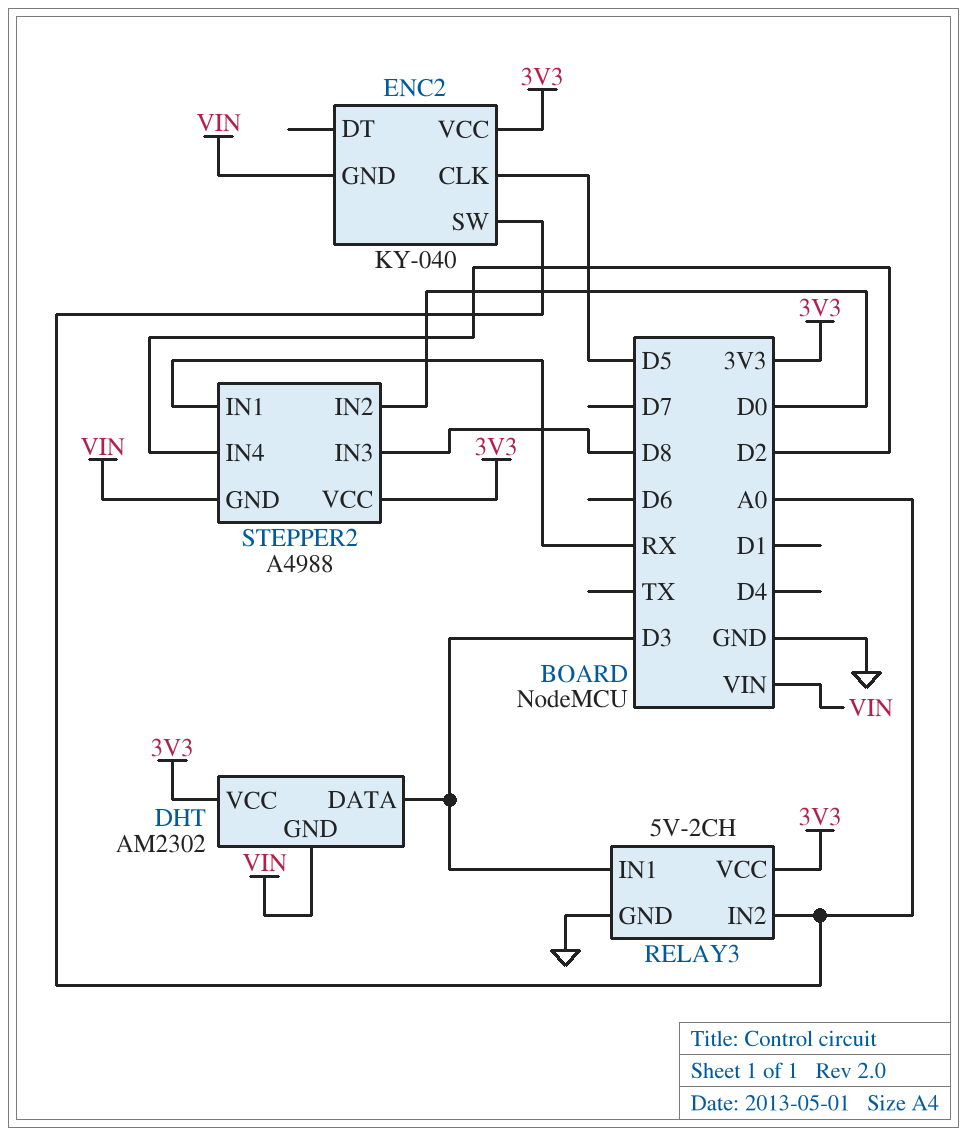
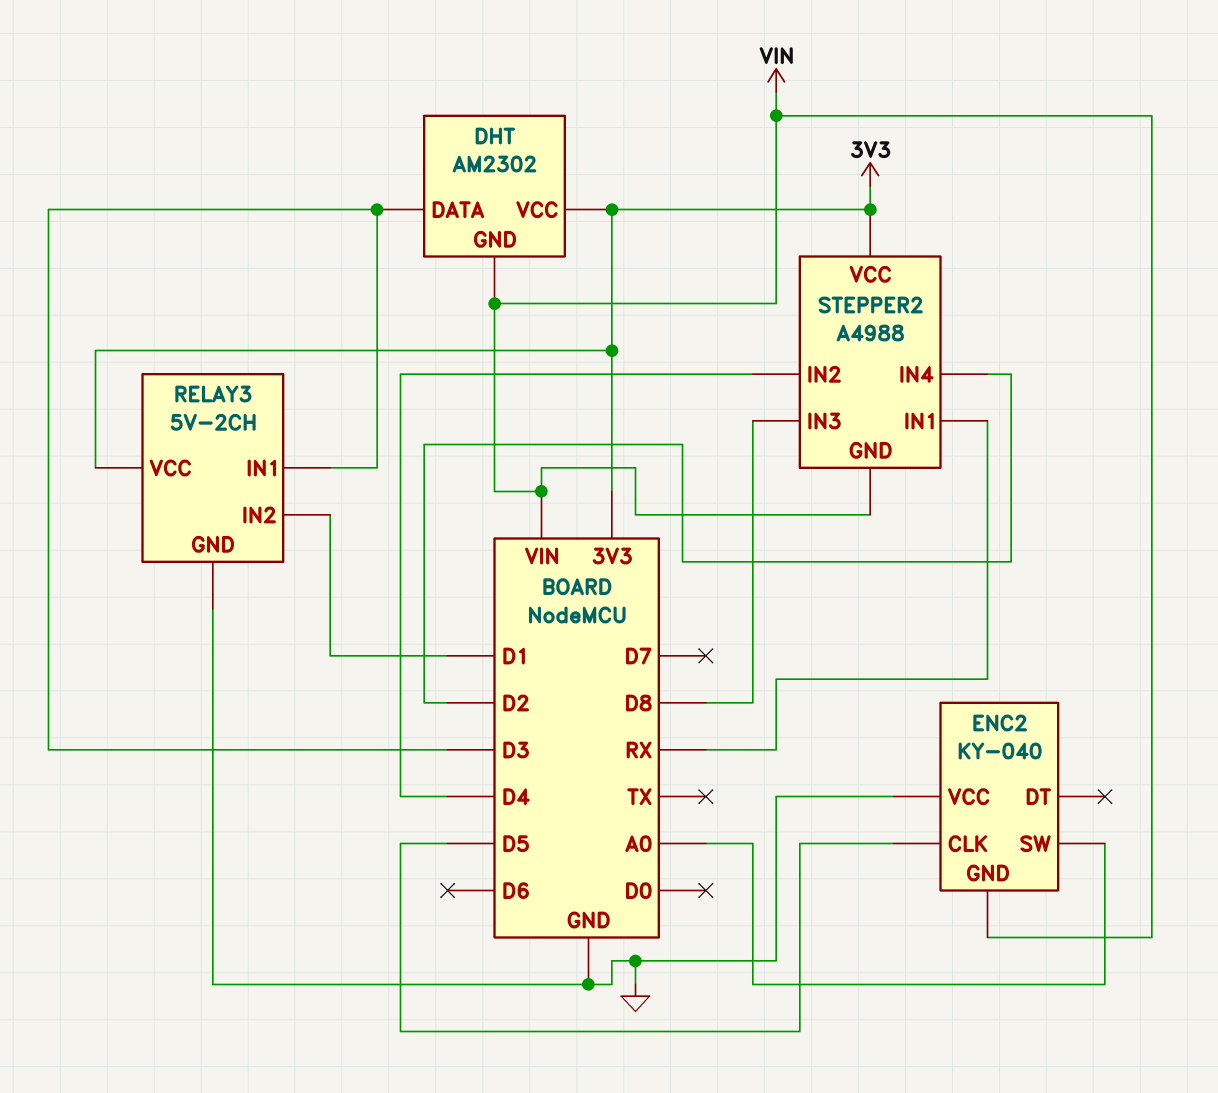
ENC2 pin VCC: 3V3 -> GND
RELAY3 pin IN2: A0 -> D1
STEPPER2 pin IN2: D0 -> D4

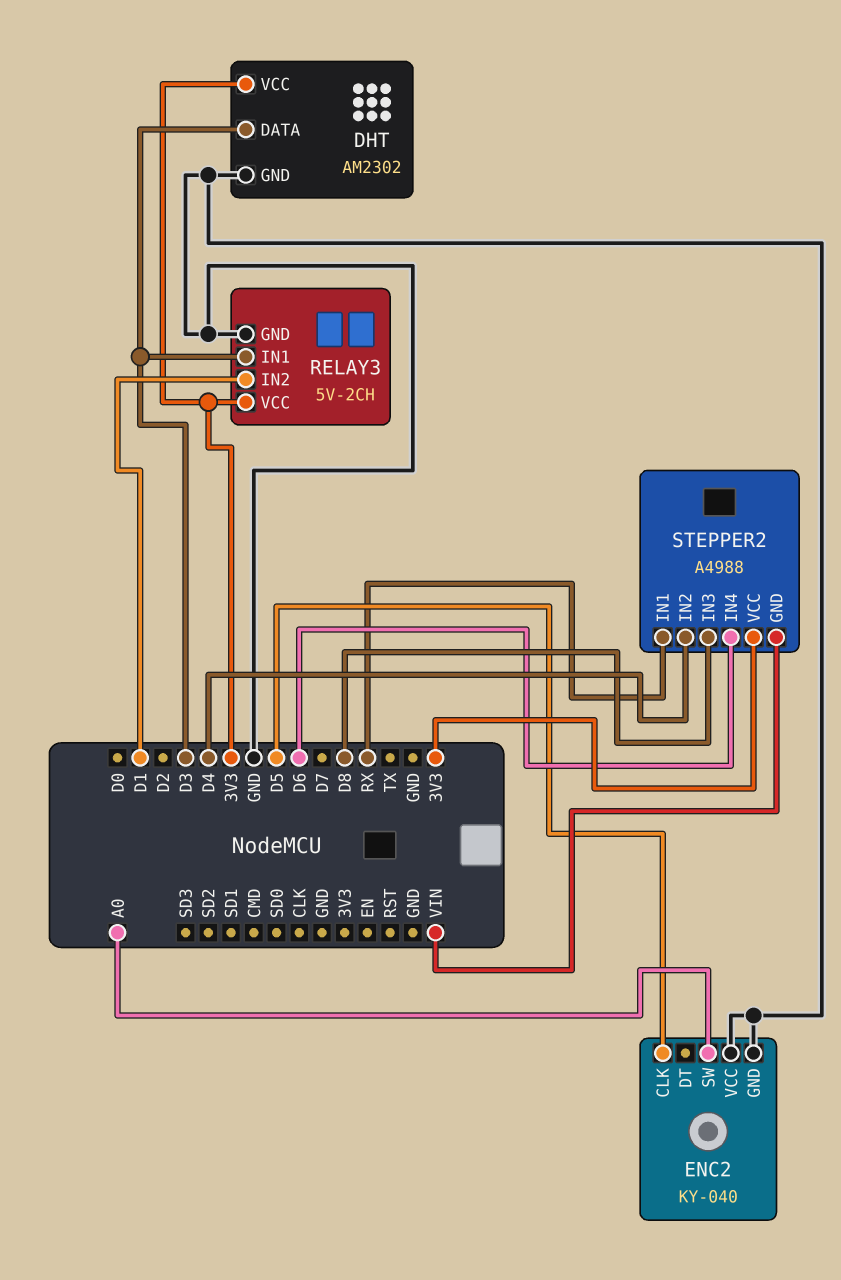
DHT pin GND: VIN -> GND
ENC2 pin GND: VIN -> GND
STEPPER2 pin IN4: D2 -> D6

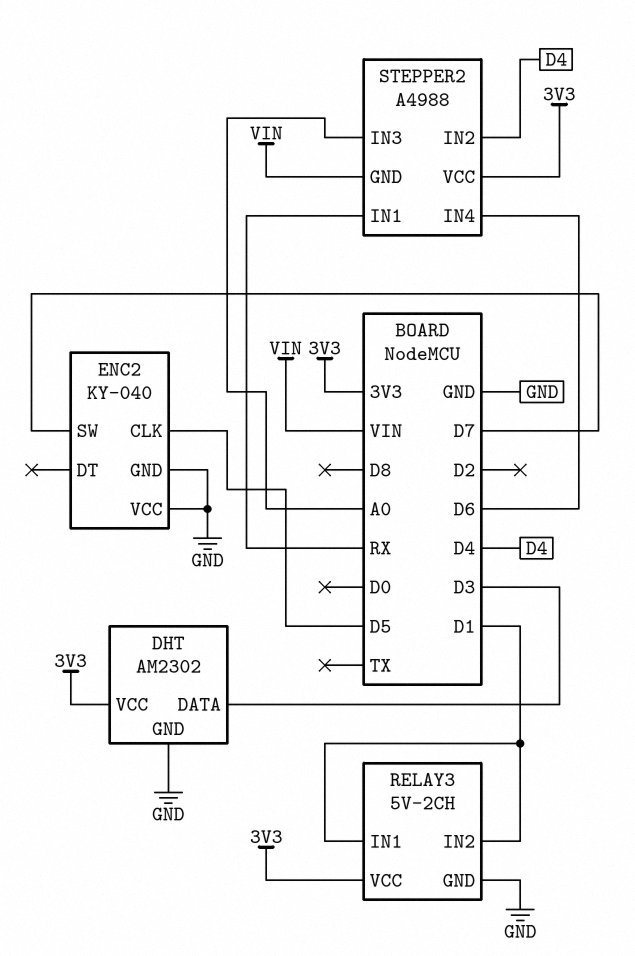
ENC2 pin SW: A0 -> D7
RELAY3 pin IN1: D3 -> D1
STEPPER2 pin IN3: D8 -> A0

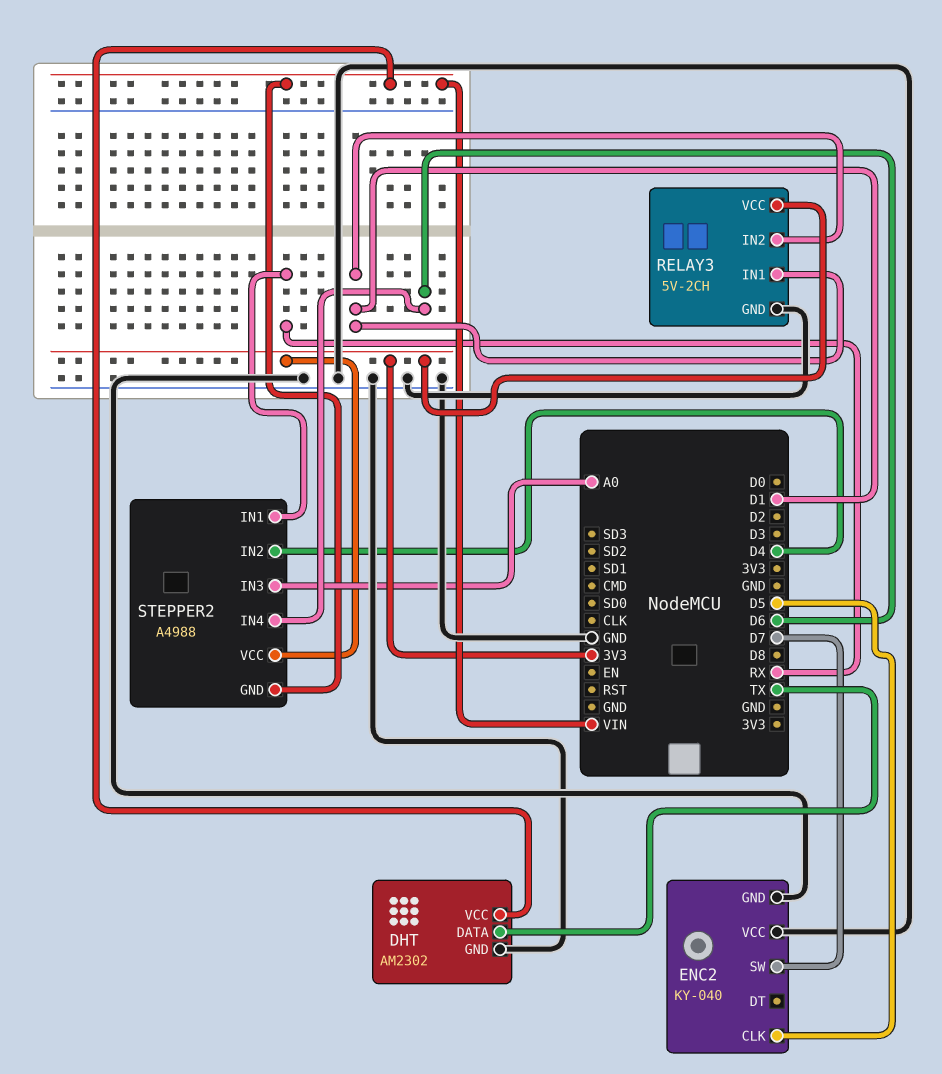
DHT pin DATA: D3 -> TX
DHT pin VCC: 3V3 -> VIN

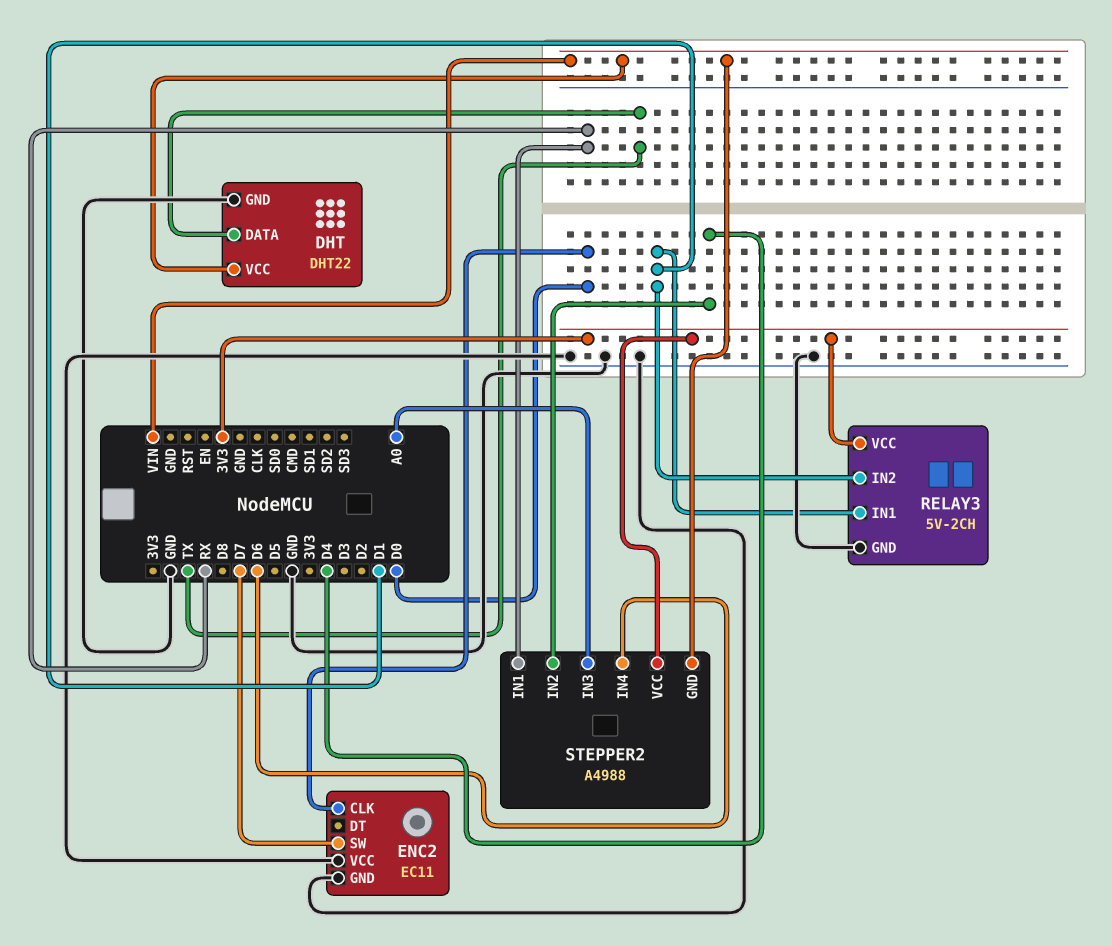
DHT: AM2302 -> DHT22
ENC2: KY-040 -> EC11
ENC2 pin CLK: D5 -> D0

